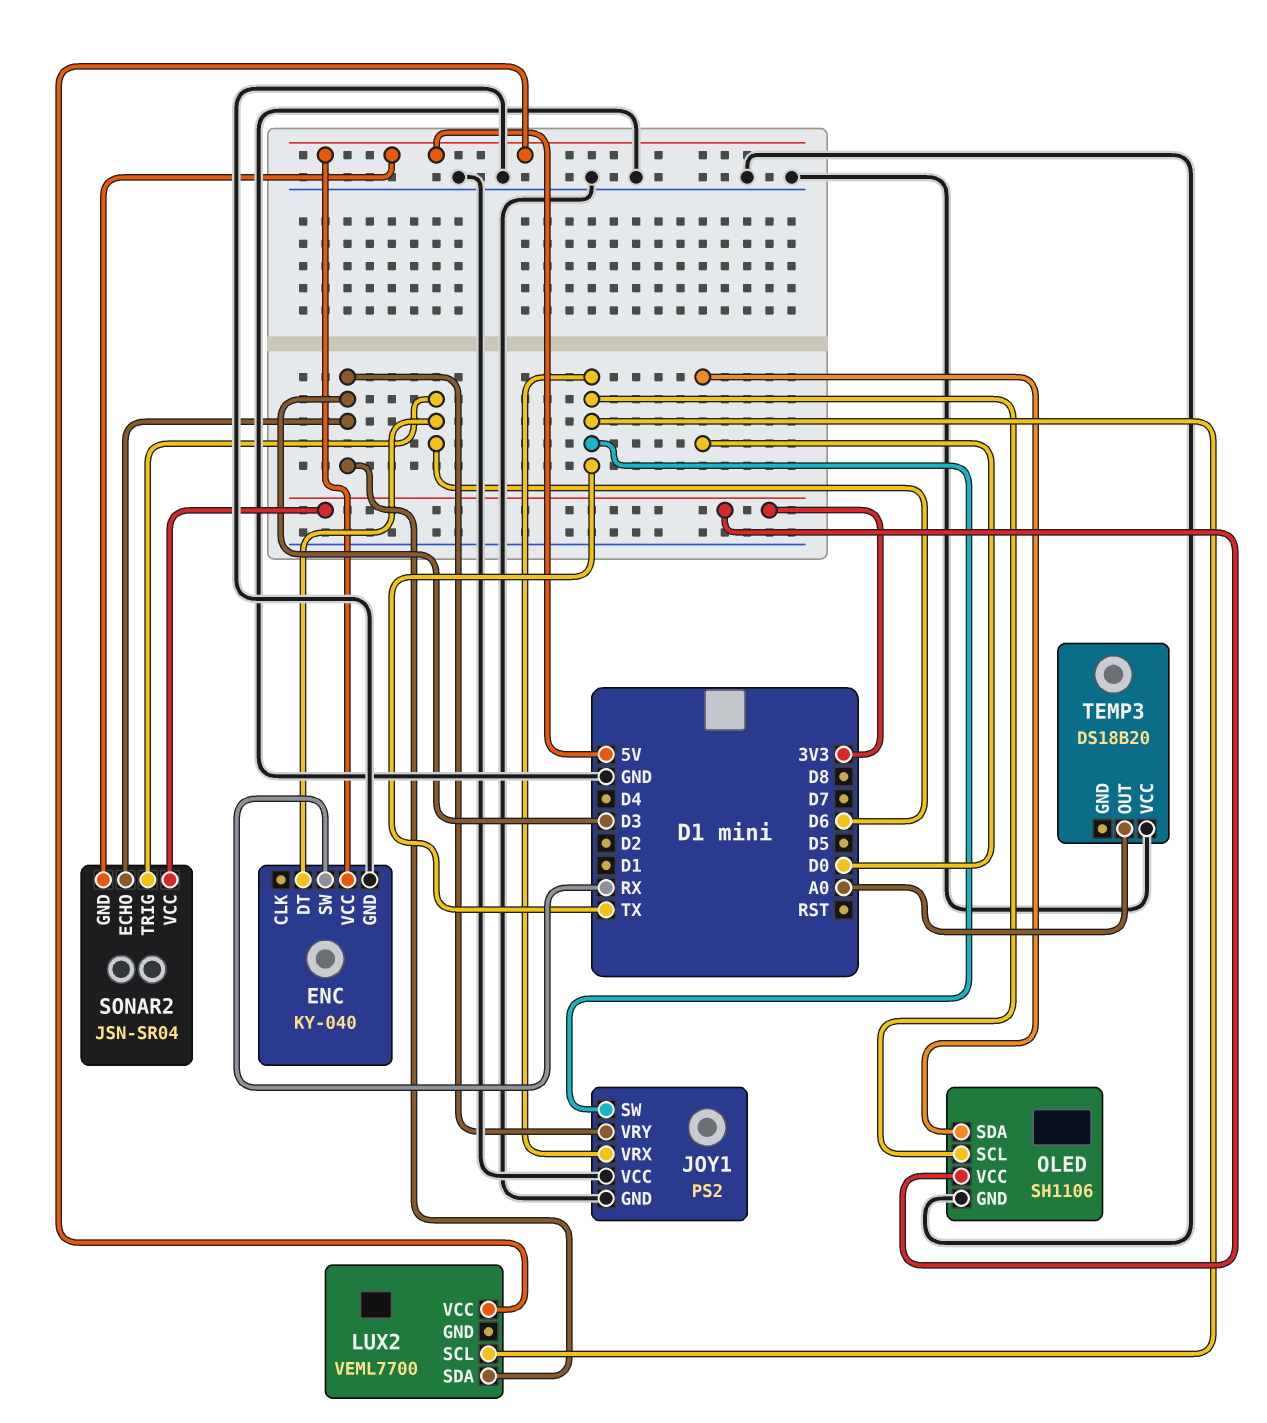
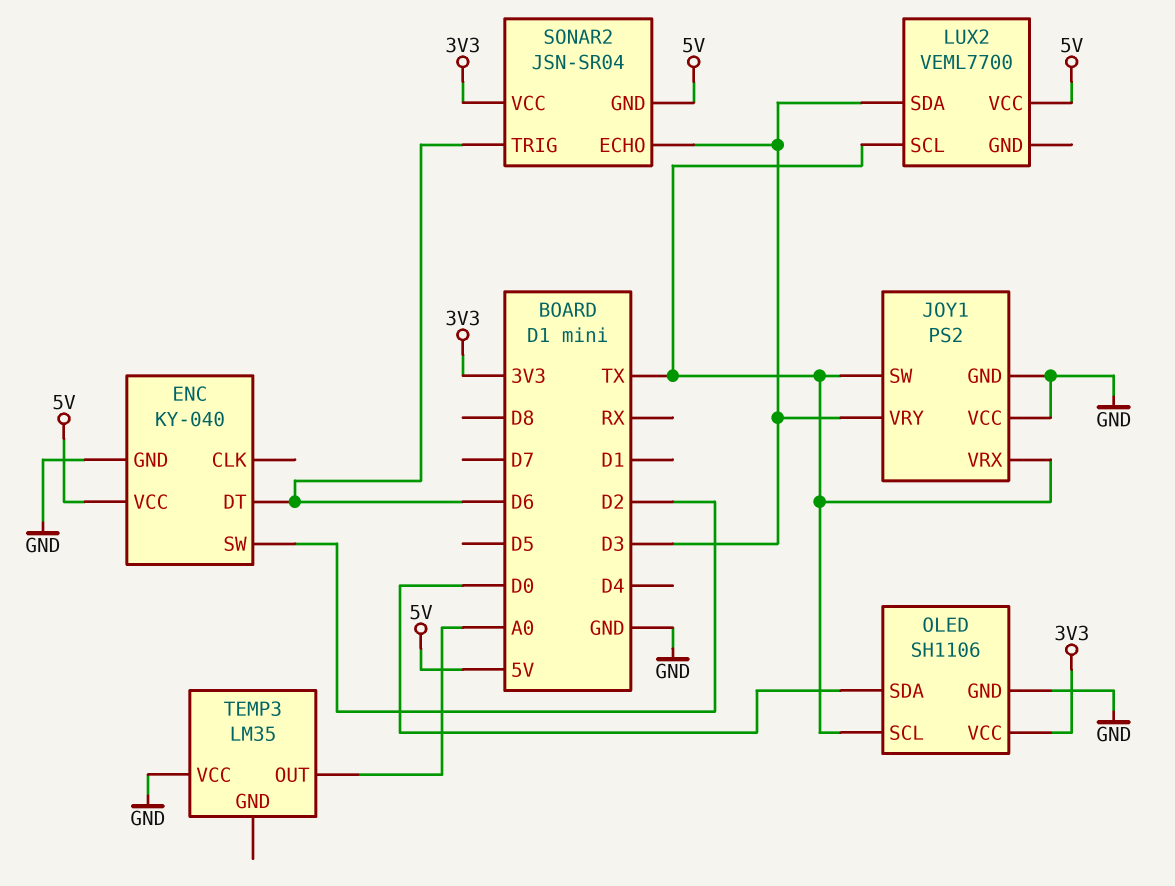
ENC pin SW: RX -> D2
TEMP3: DS18B20 -> LM35

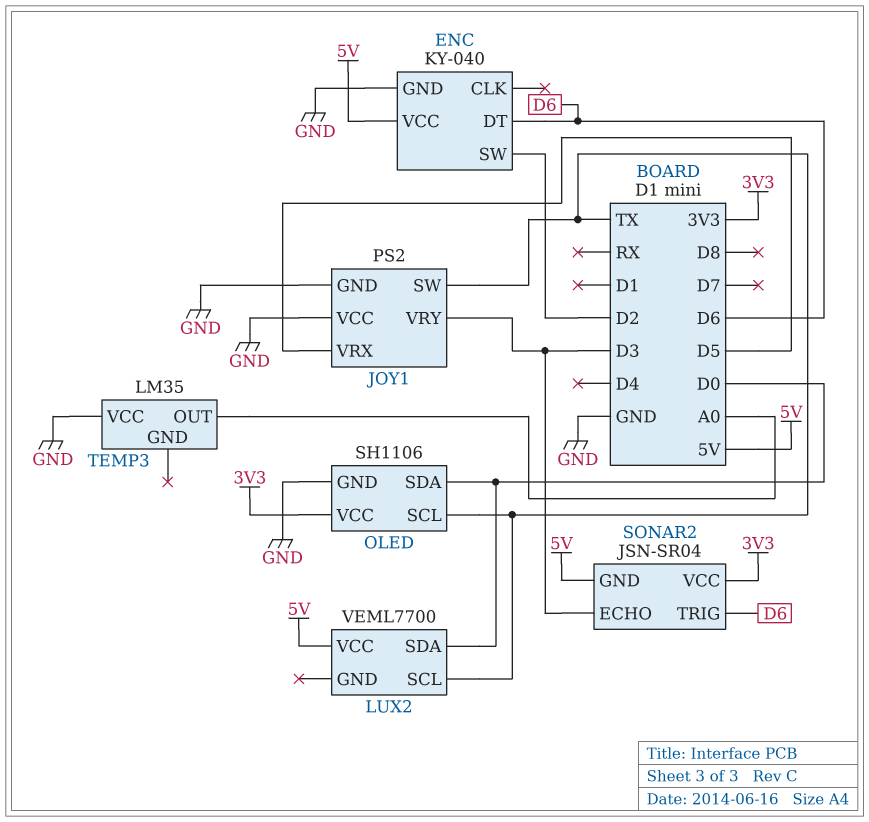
JOY1 pin VRX: TX -> D5
LUX2 pin SDA: D3 -> D0

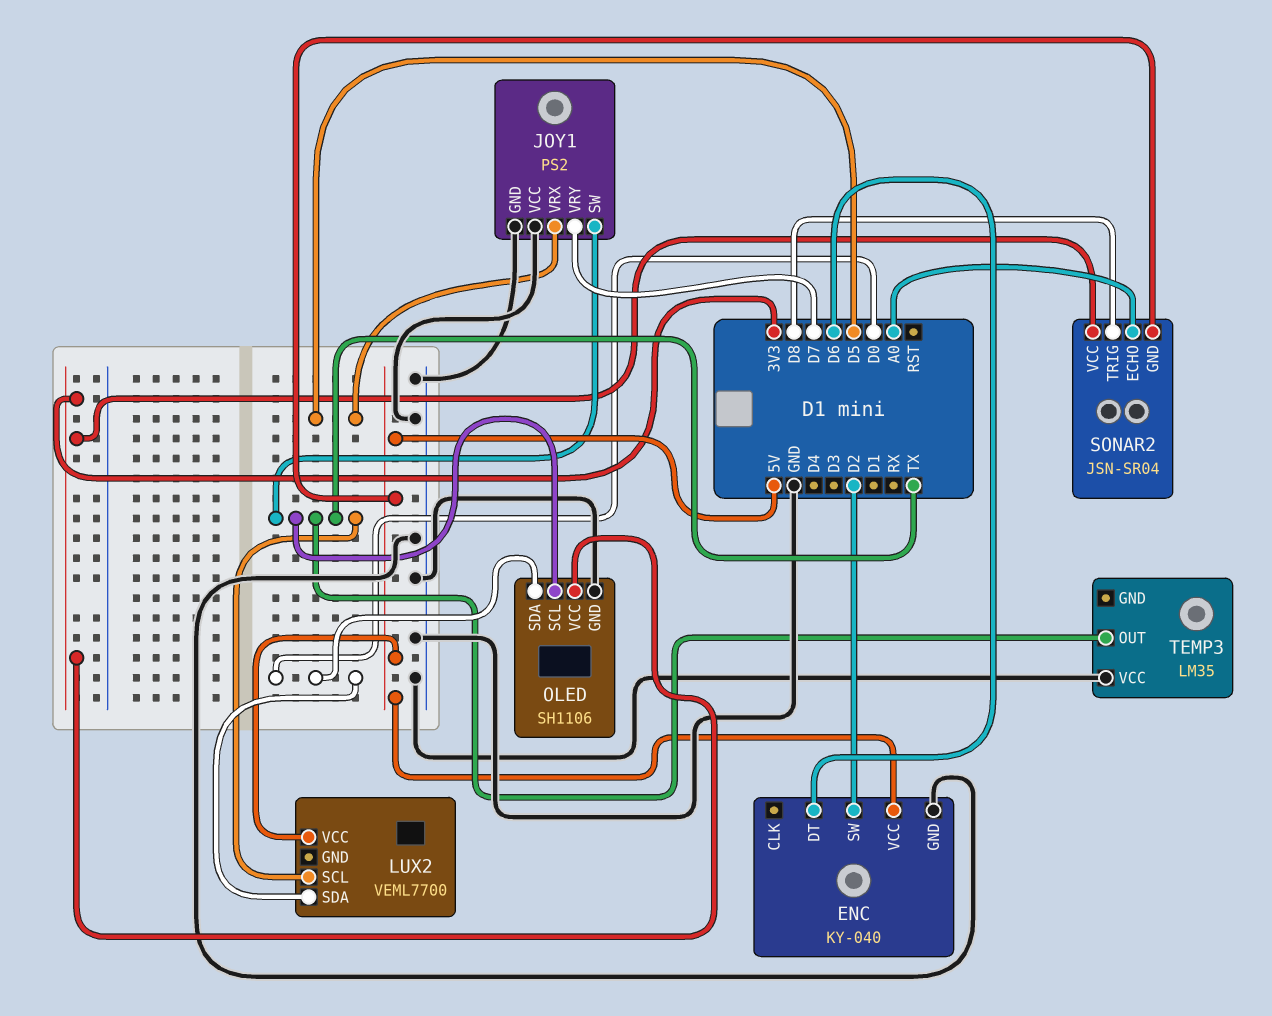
JOY1 pin VRY: D3 -> D7
SONAR2 pin ECHO: D3 -> A0
SONAR2 pin TRIG: D6 -> D8
TEMP3 pin OUT: A0 -> TX

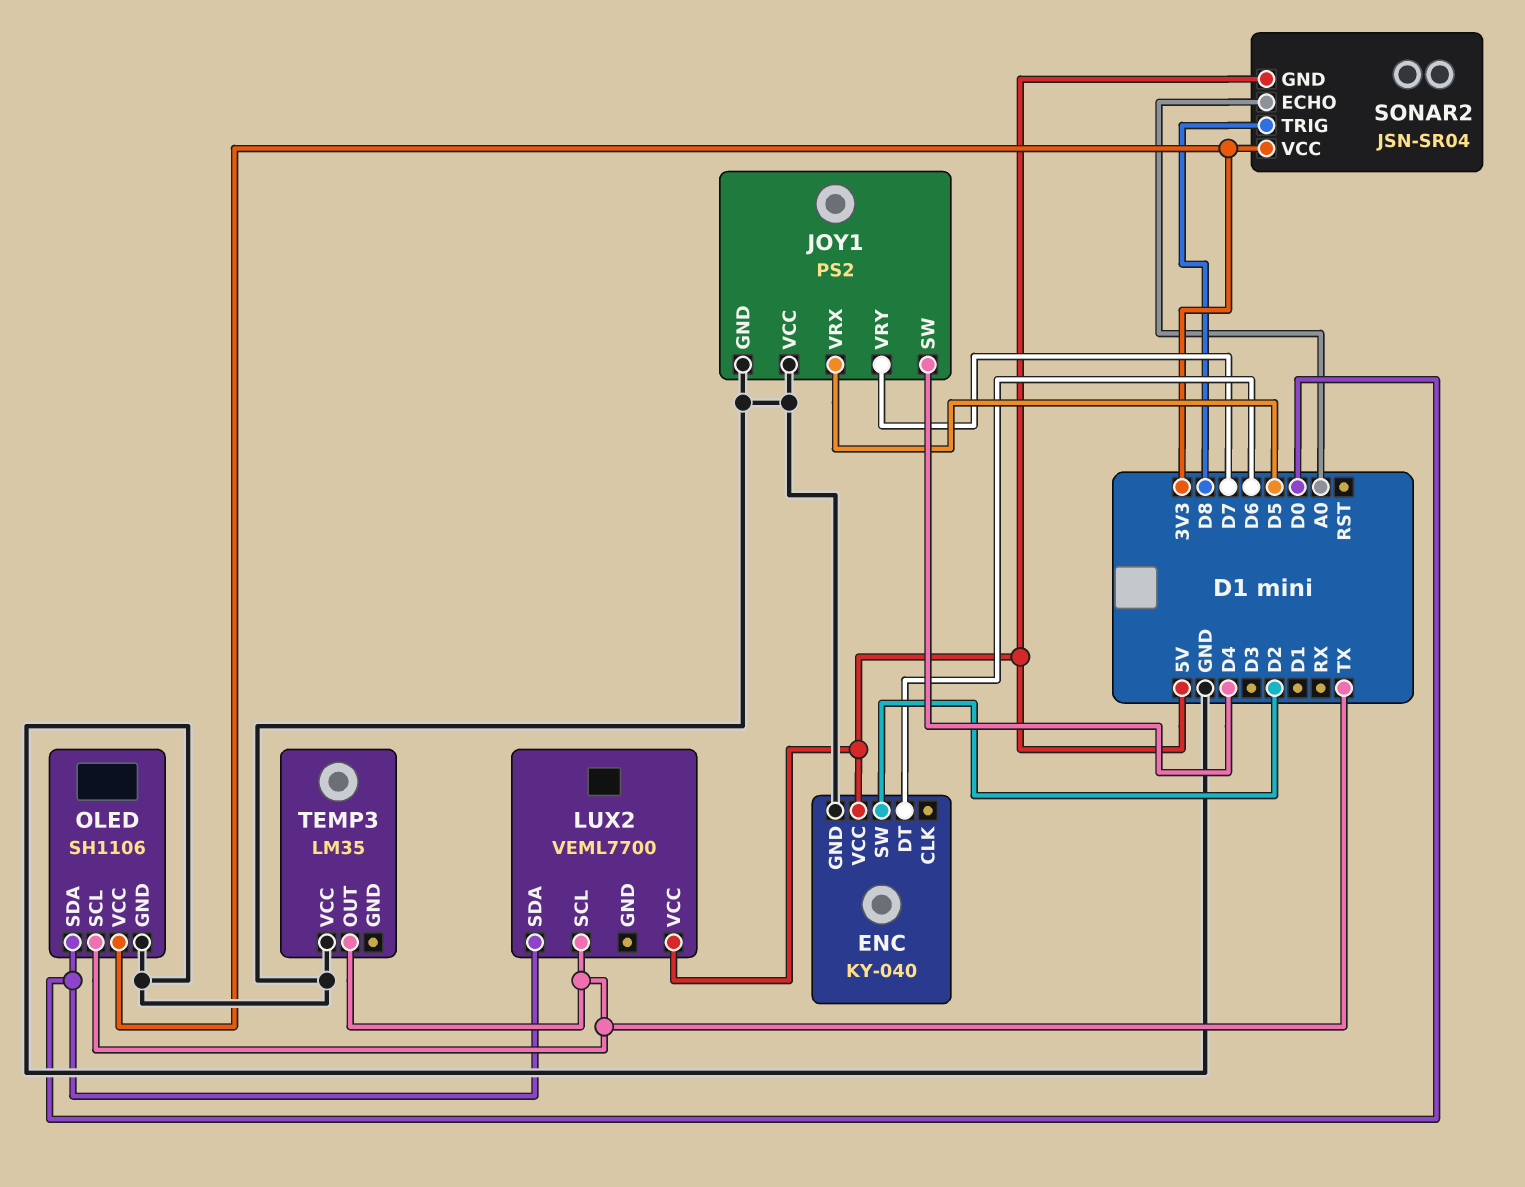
JOY1 pin SW: TX -> D4

